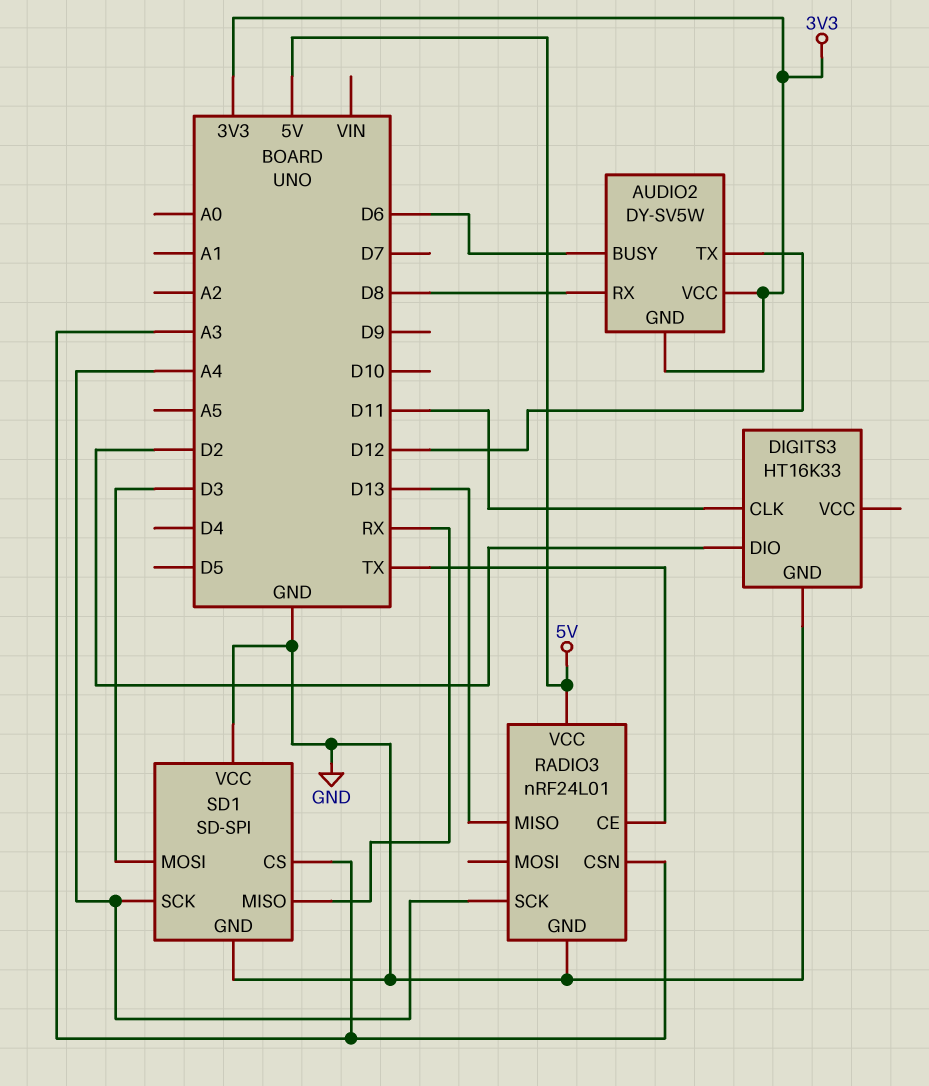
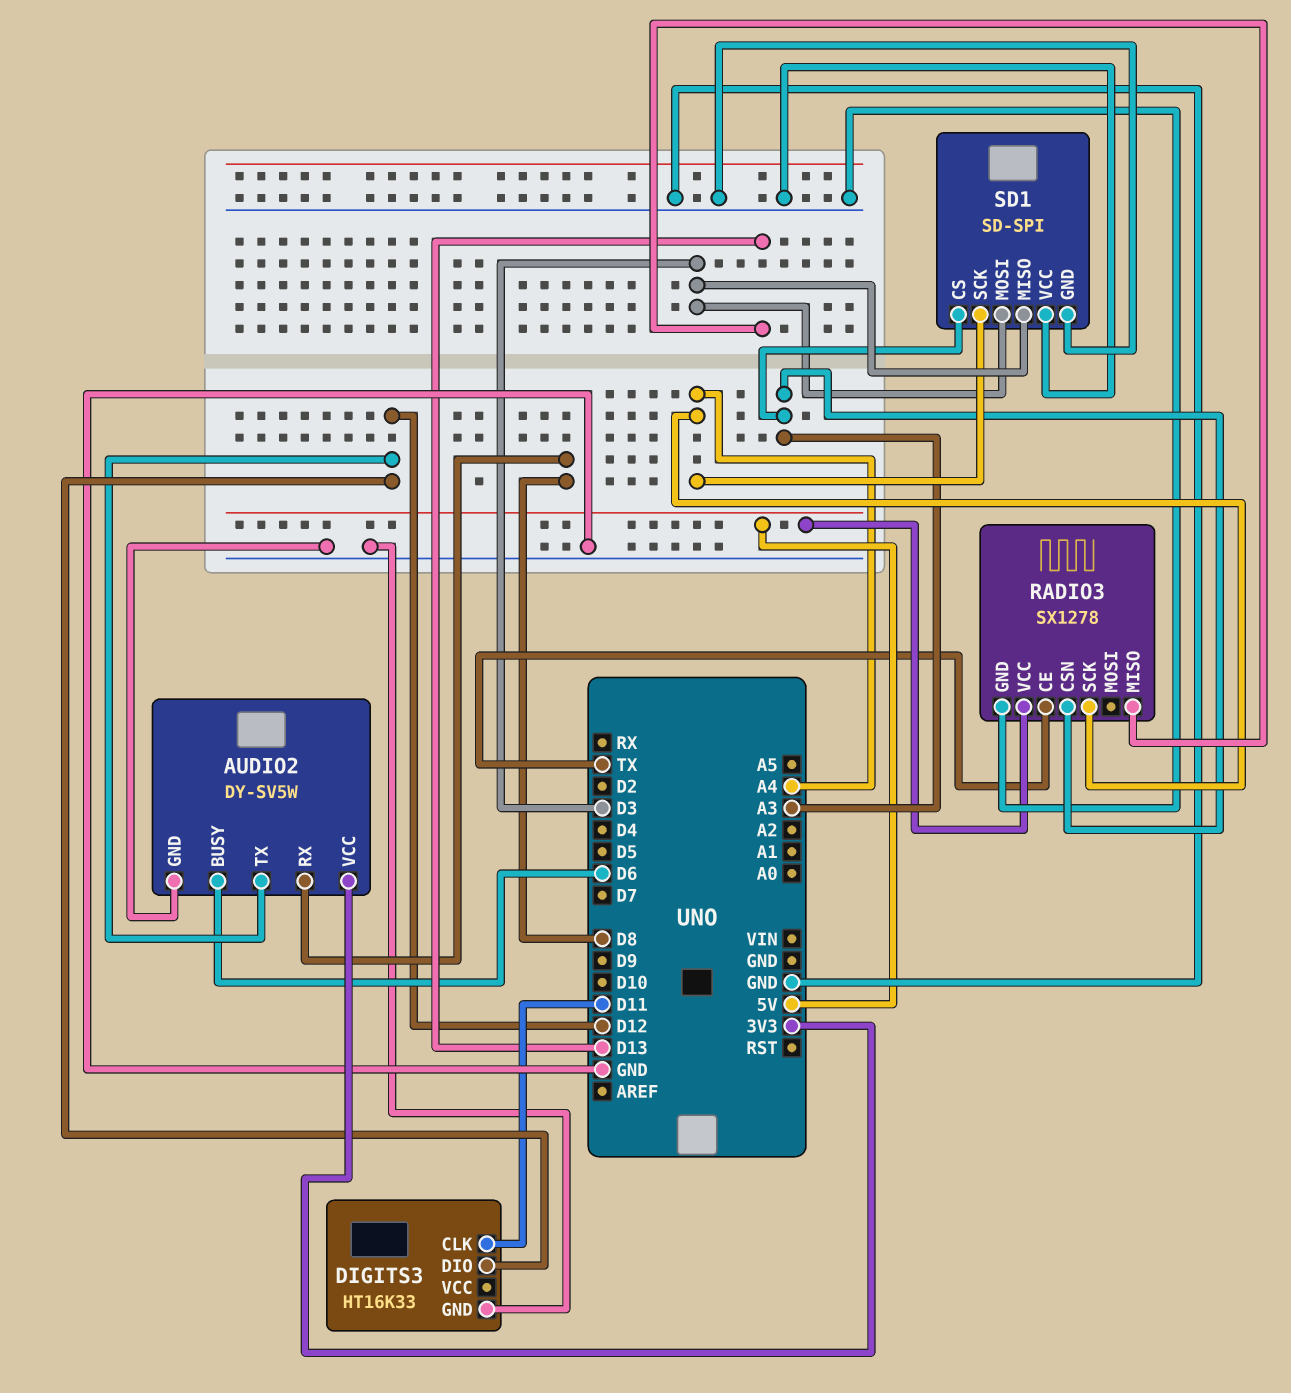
AUDIO2 pin GND: 3V3 -> GND
DIGITS3 pin DIO: D2 -> D12
RADIO3: nRF24L01 -> SX1278
SD1 pin MISO: RX -> D3

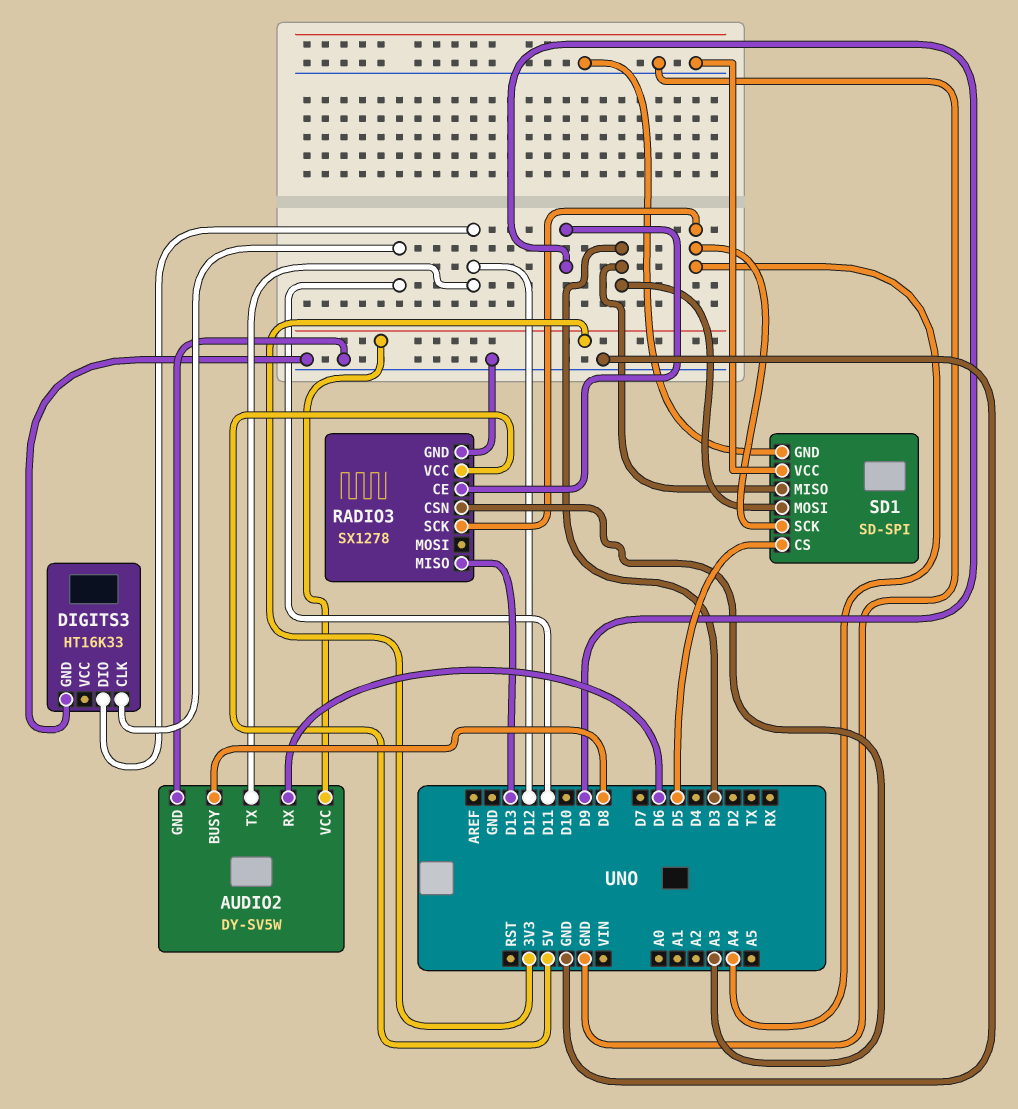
AUDIO2 pin BUSY: D6 -> D8
AUDIO2 pin RX: D8 -> D6
RADIO3 pin CE: TX -> D9
SD1 pin CS: A3 -> D5

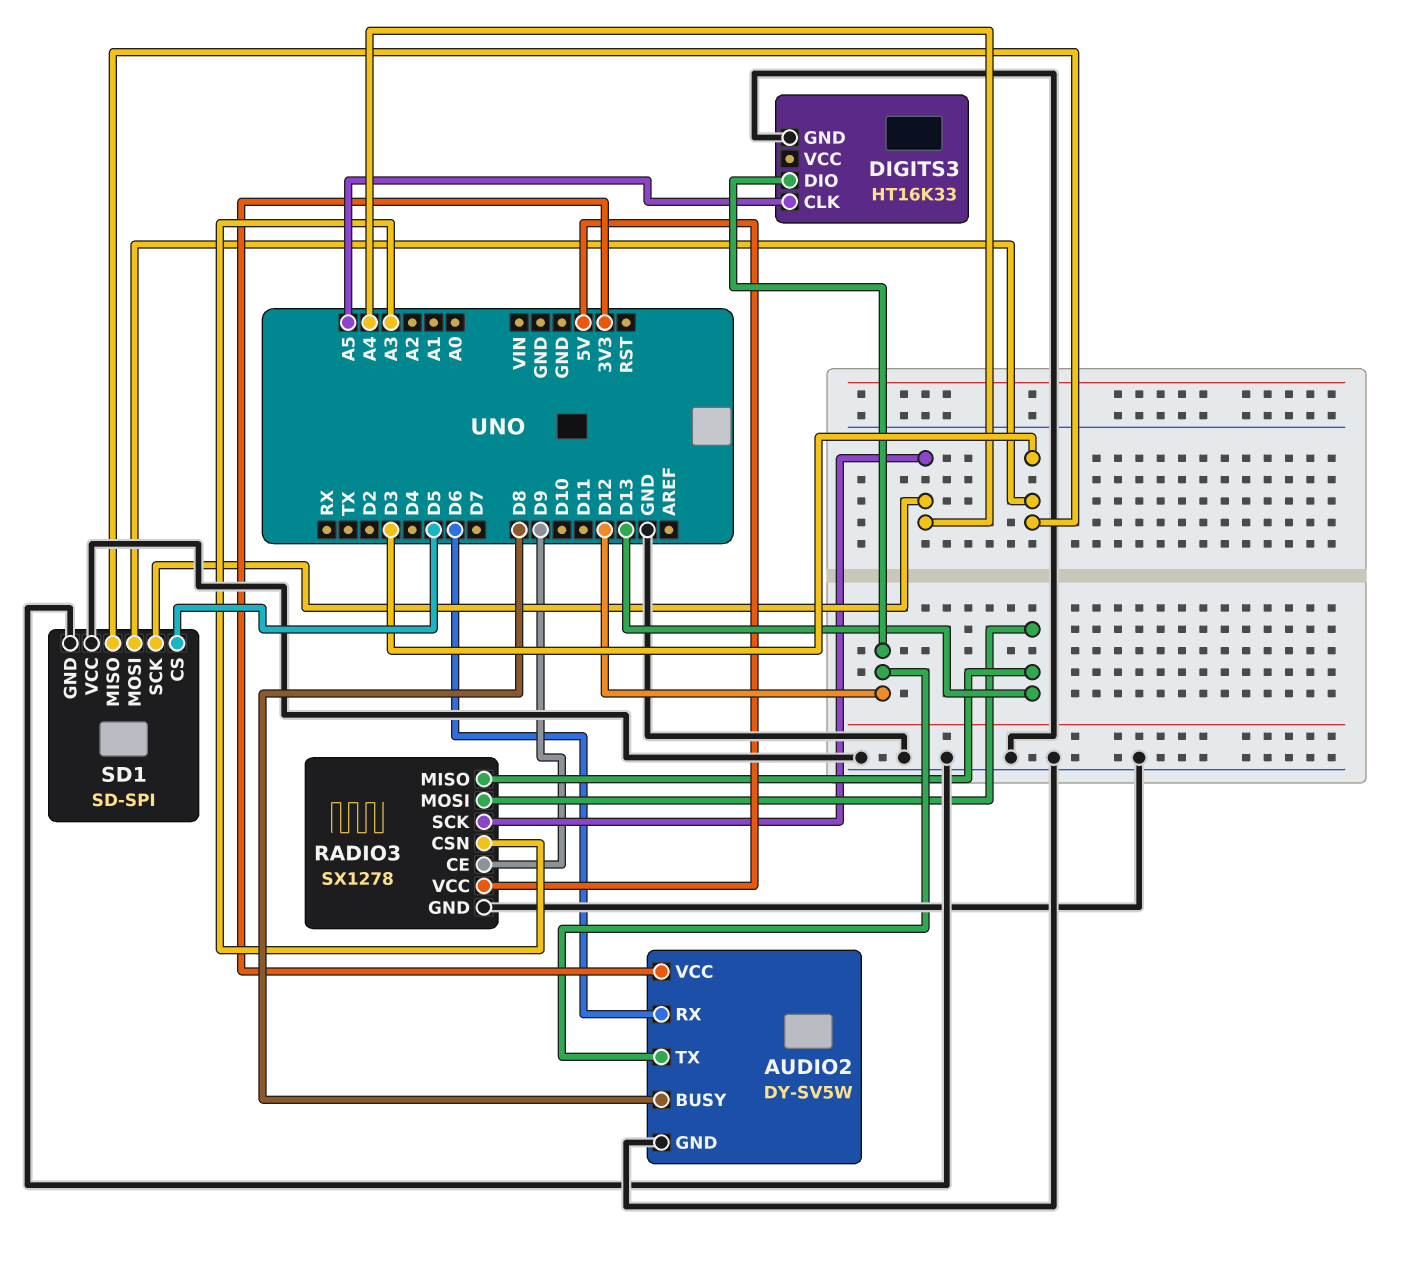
DIGITS3 pin CLK: D11 -> A5
RADIO3 pin MOSI: none -> D13

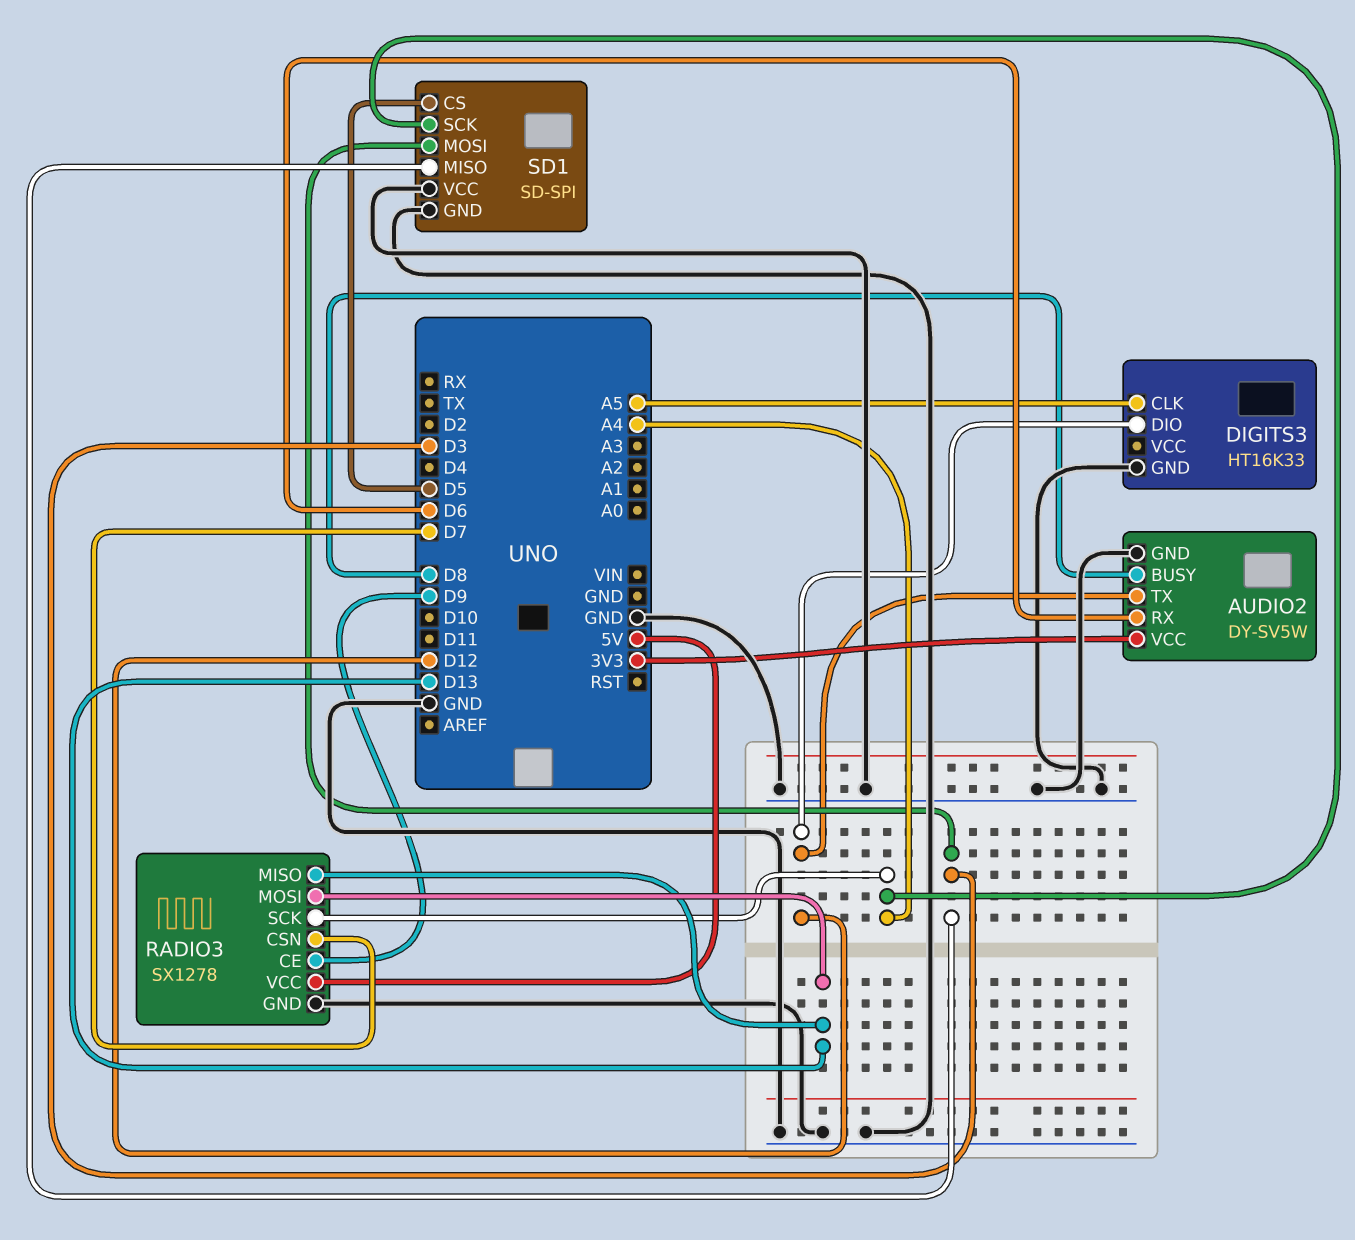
RADIO3 pin CSN: A3 -> D7

